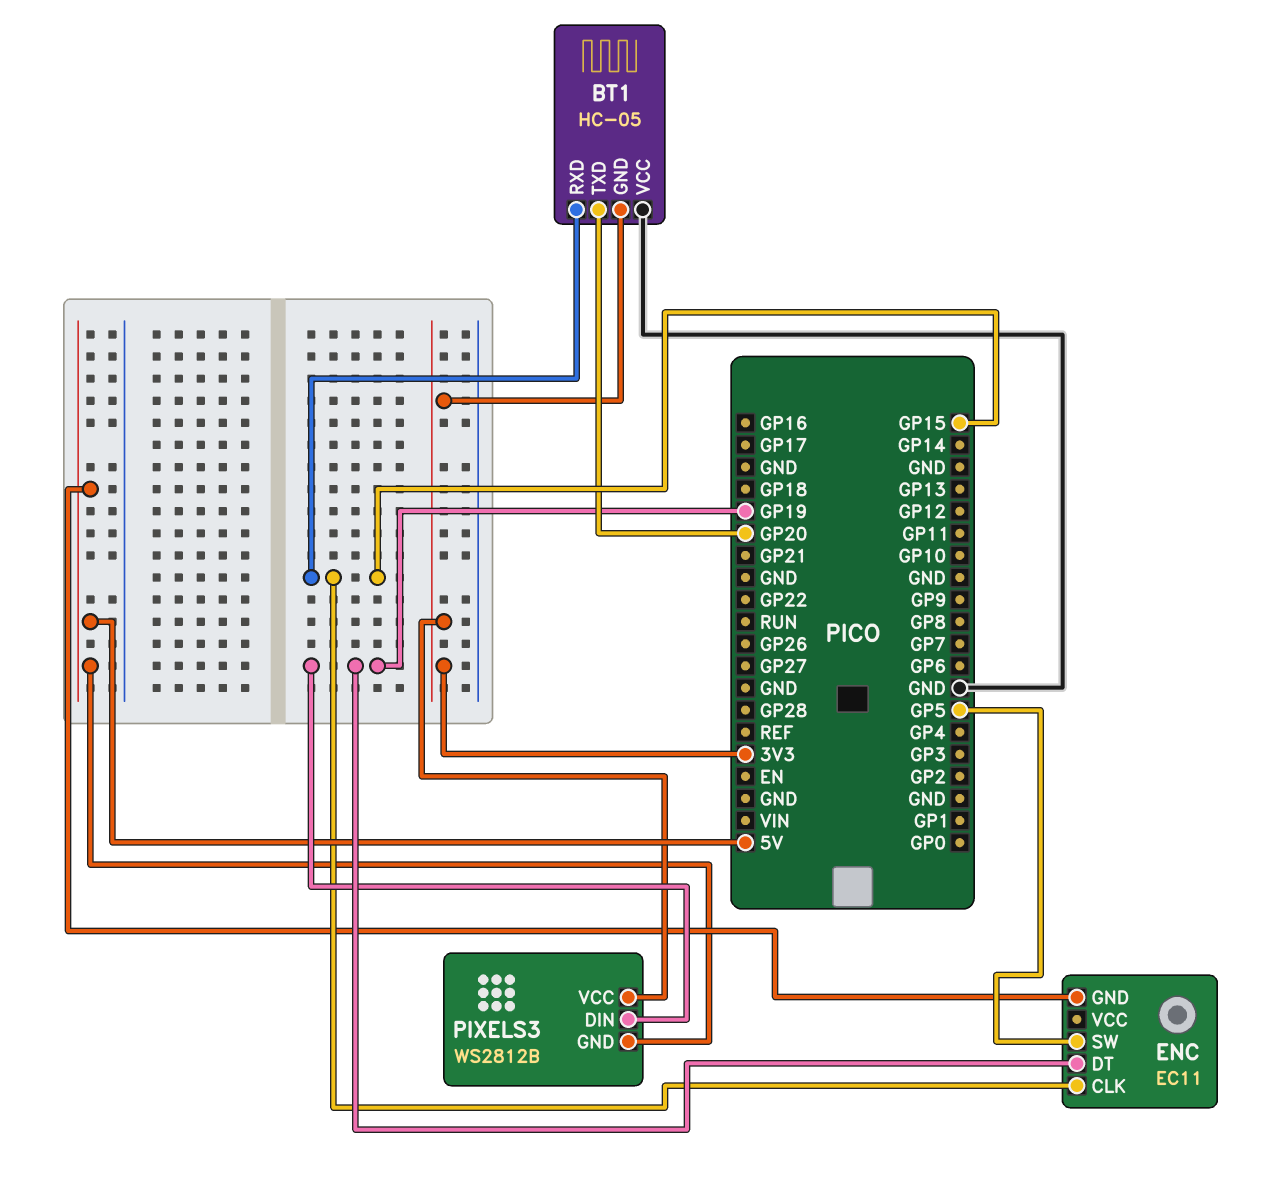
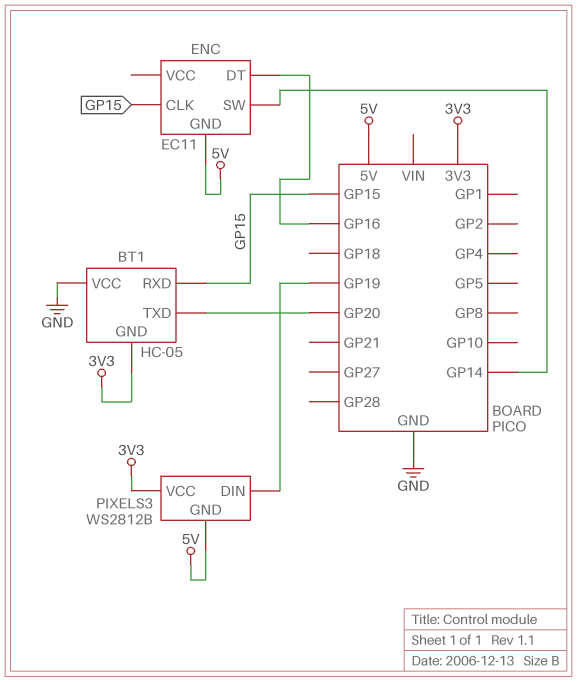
ENC pin DT: GP19 -> GP16
ENC pin SW: GP5 -> GP14

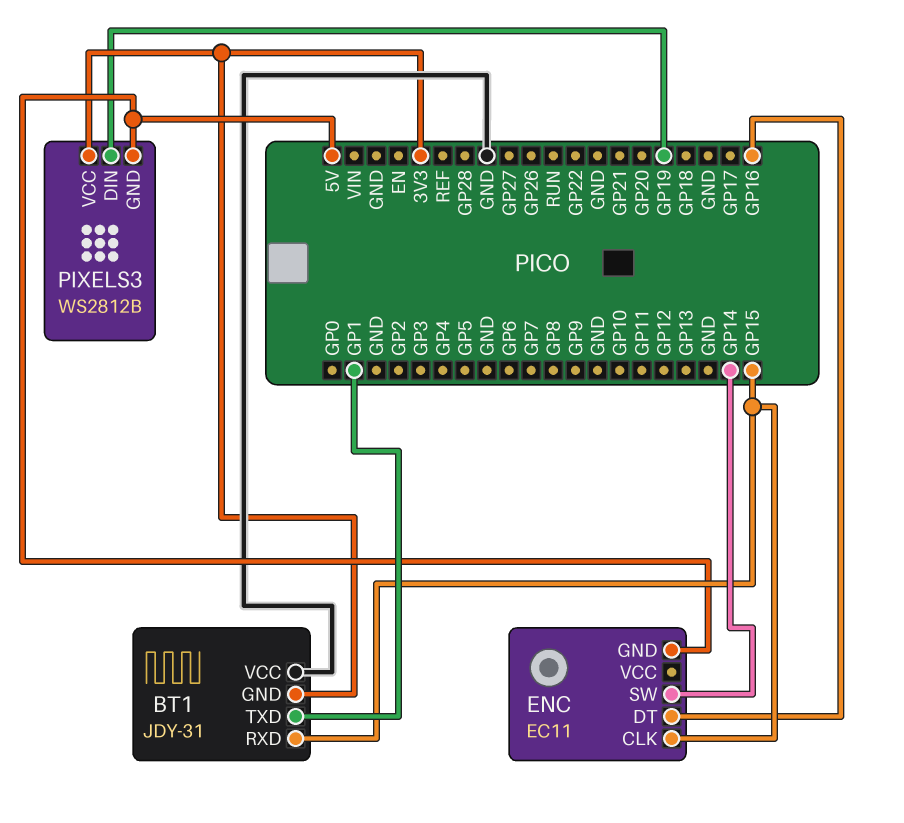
BT1: HC-05 -> JDY-31
BT1 pin TXD: GP20 -> GP1

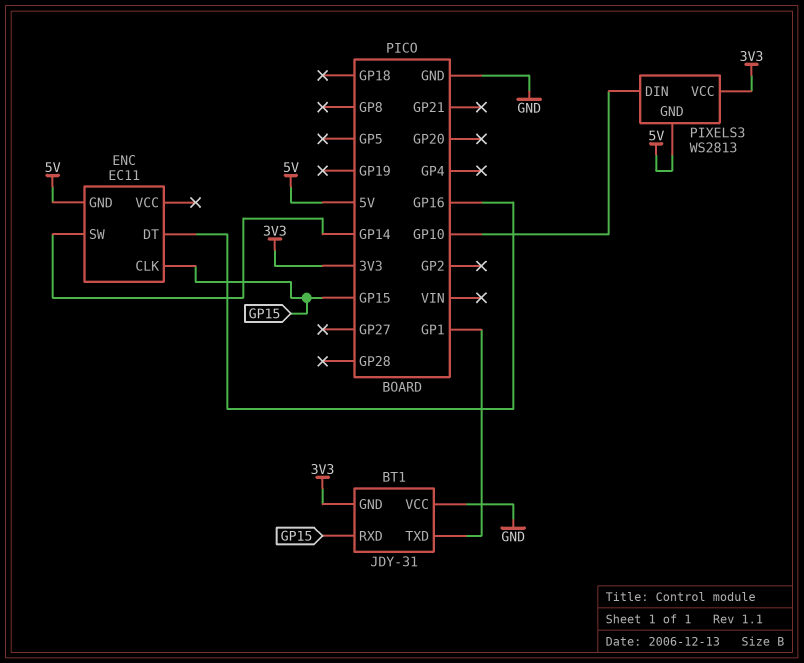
PIXELS3: WS2812B -> WS2813
PIXELS3 pin DIN: GP19 -> GP10

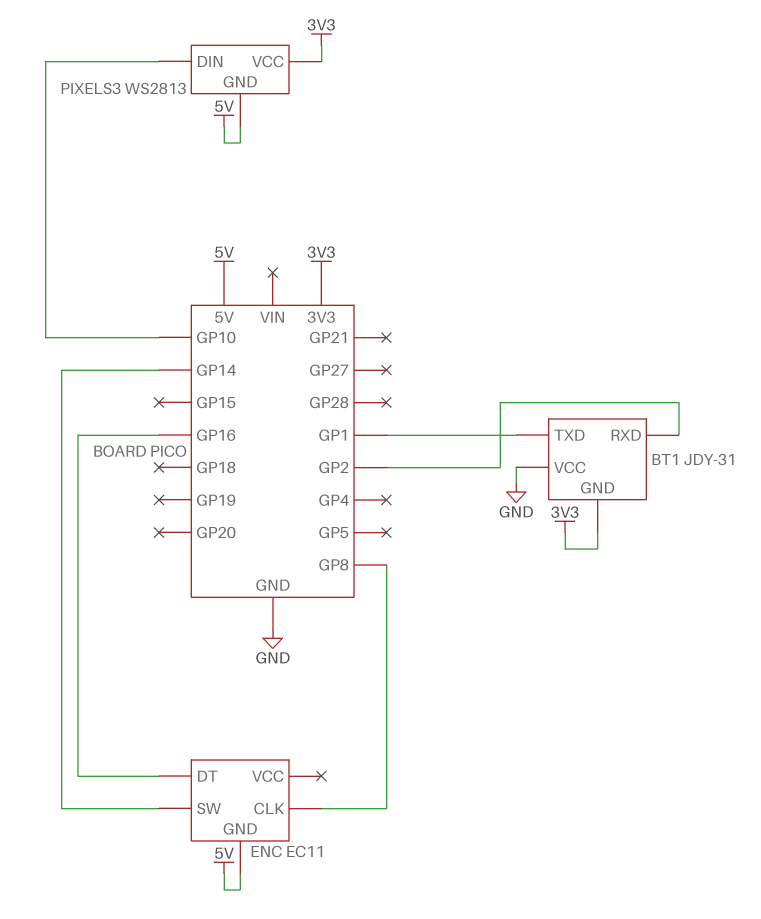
BT1 pin RXD: GP15 -> GP2
ENC pin CLK: GP15 -> GP8

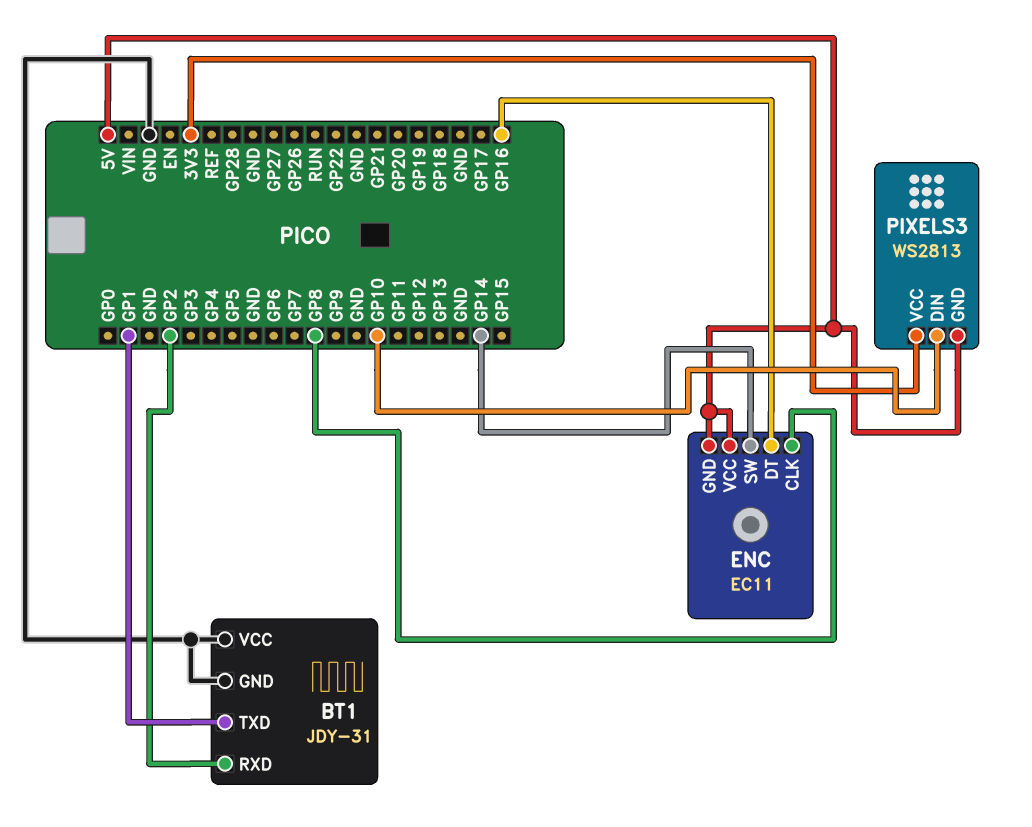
BT1 pin GND: 3V3 -> GND
ENC pin VCC: none -> 5V

